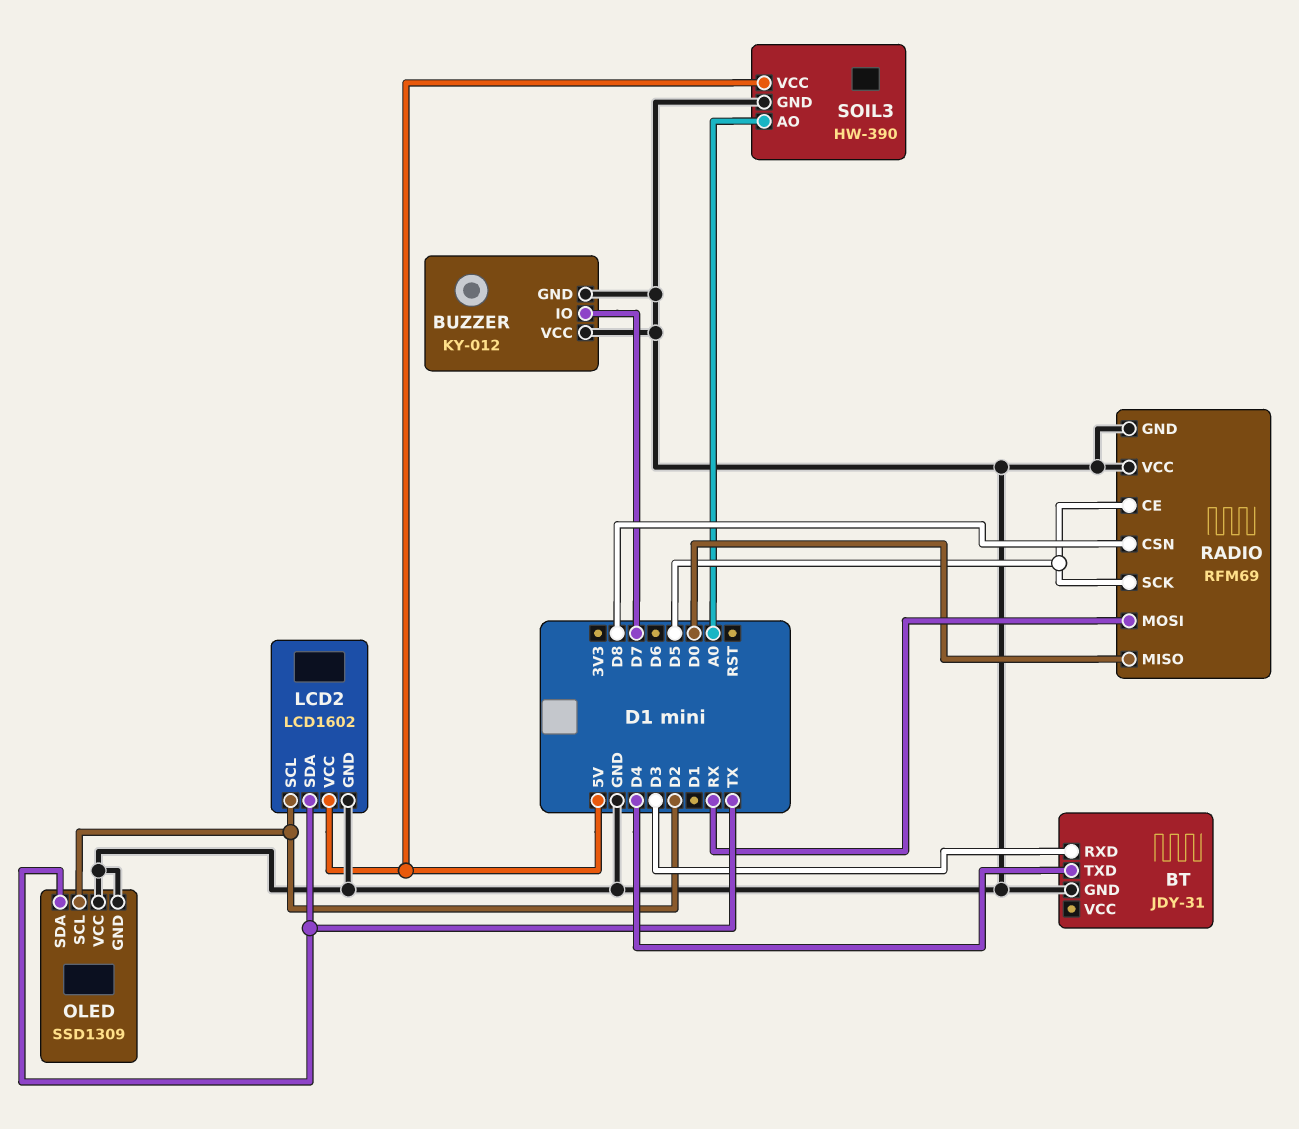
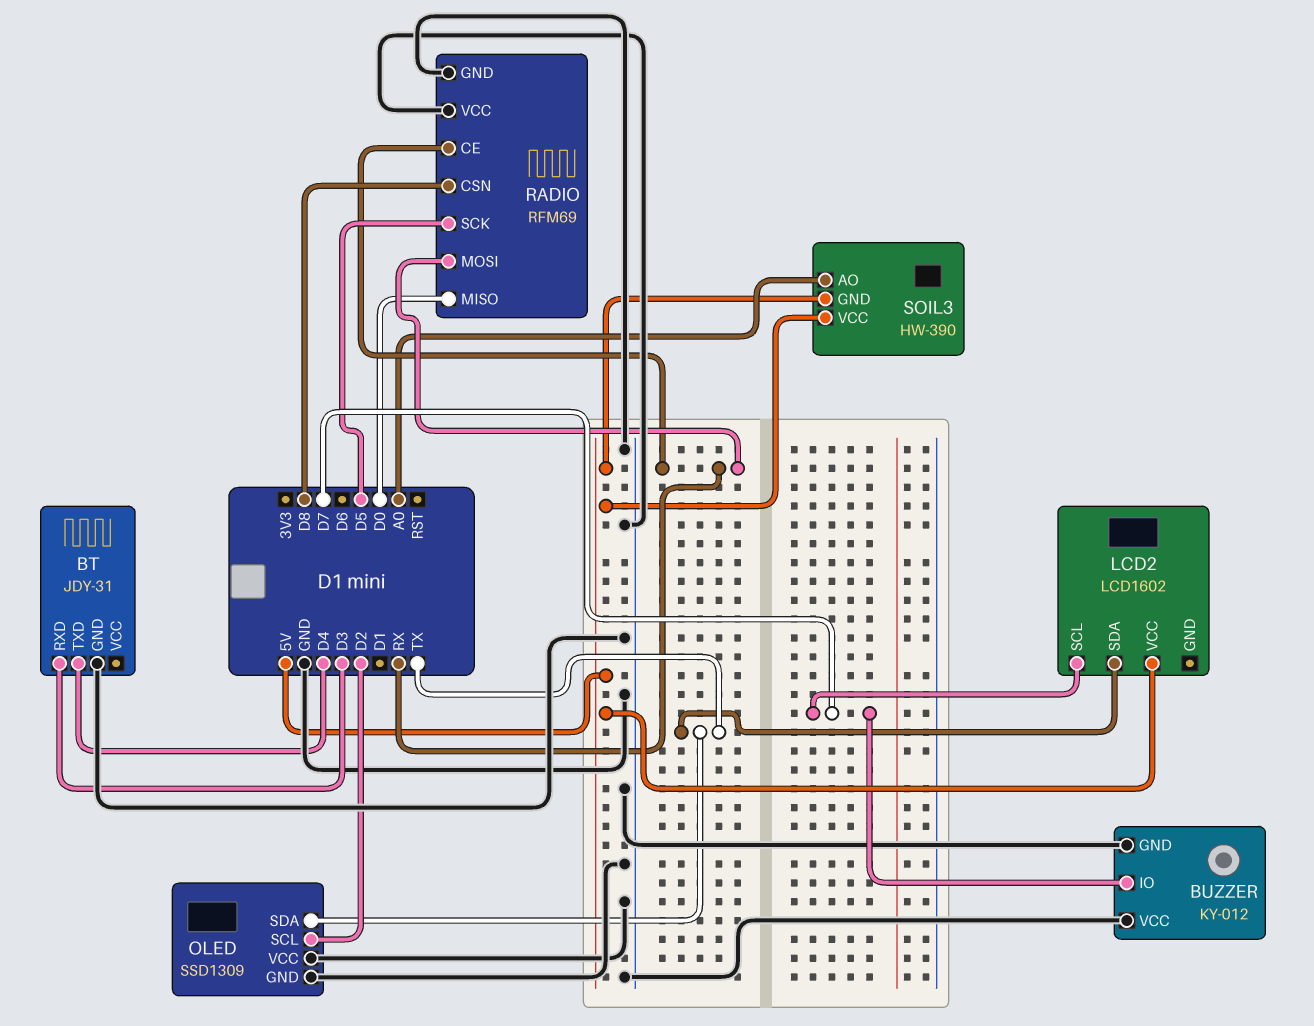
LCD2 pin GND: GND -> none
LCD2 pin SCL: D2 -> D7
RADIO pin CE: D5 -> RX
SOIL3 pin GND: GND -> 5V

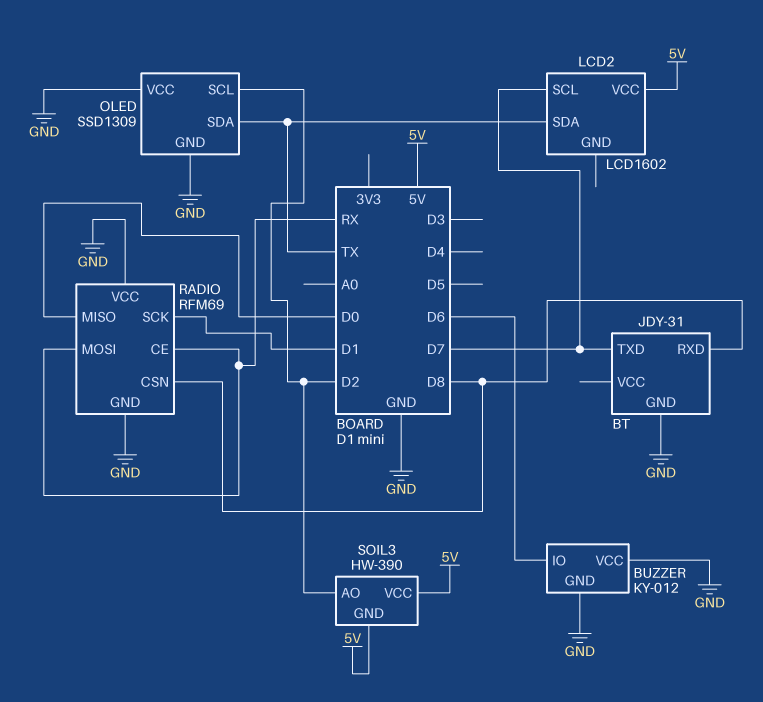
BT pin RXD: D3 -> D8
BT pin TXD: D4 -> D7
BUZZER pin IO: D7 -> D6
RADIO pin SCK: D5 -> D1
SOIL3 pin AO: A0 -> D2

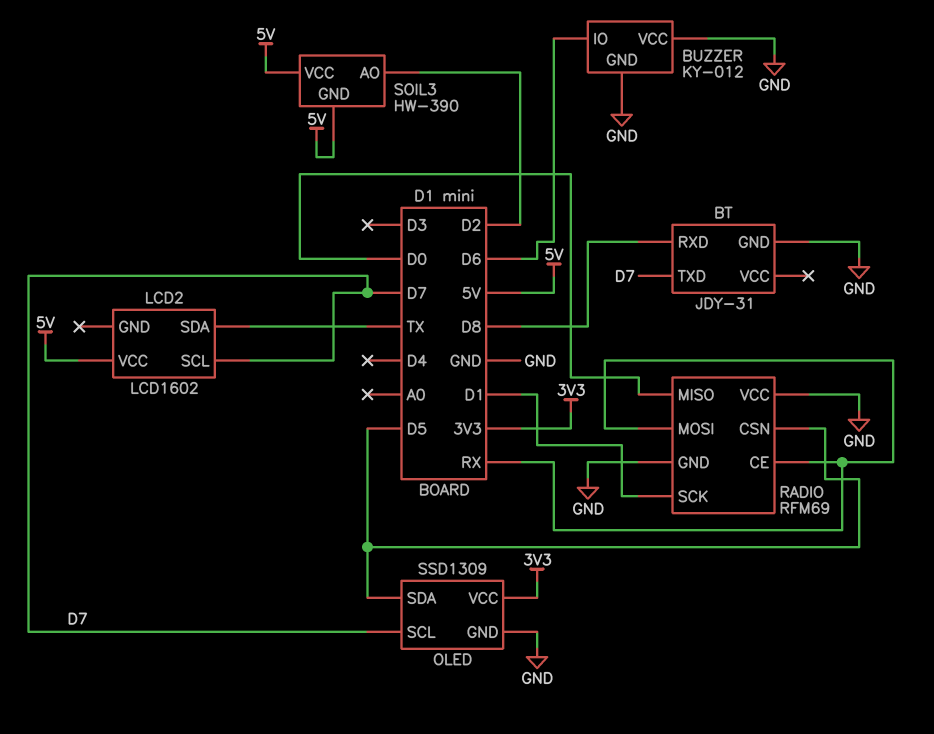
OLED pin SCL: D2 -> D7
OLED pin SDA: TX -> D5
OLED pin VCC: GND -> 3V3
RADIO pin CSN: D8 -> D5

